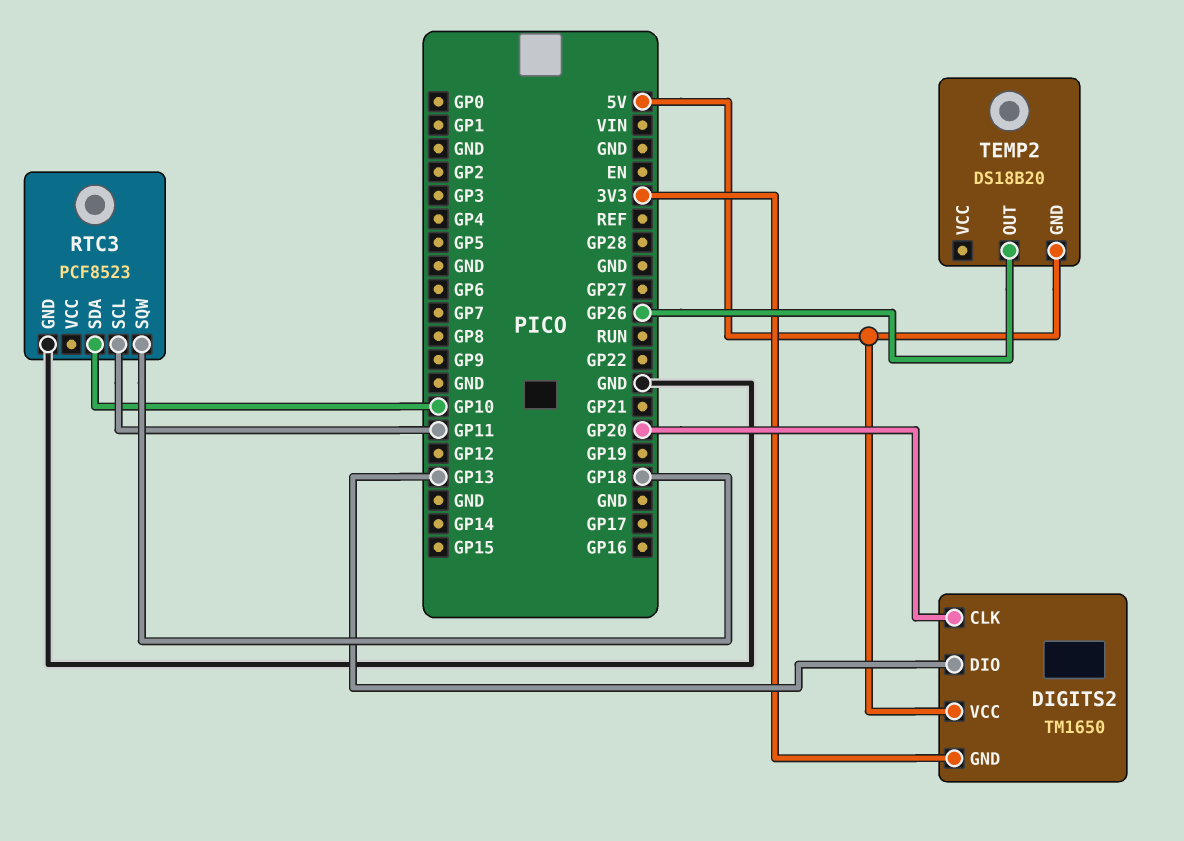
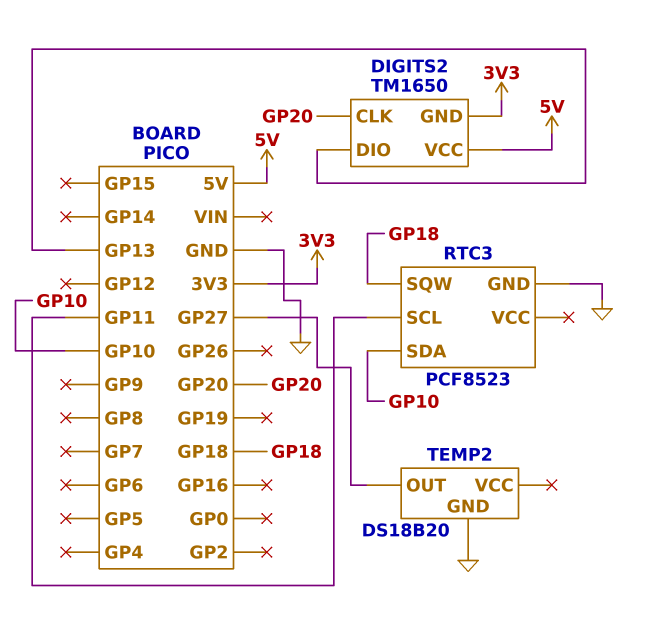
TEMP2 pin GND: 5V -> GND
TEMP2 pin OUT: GP26 -> GP27

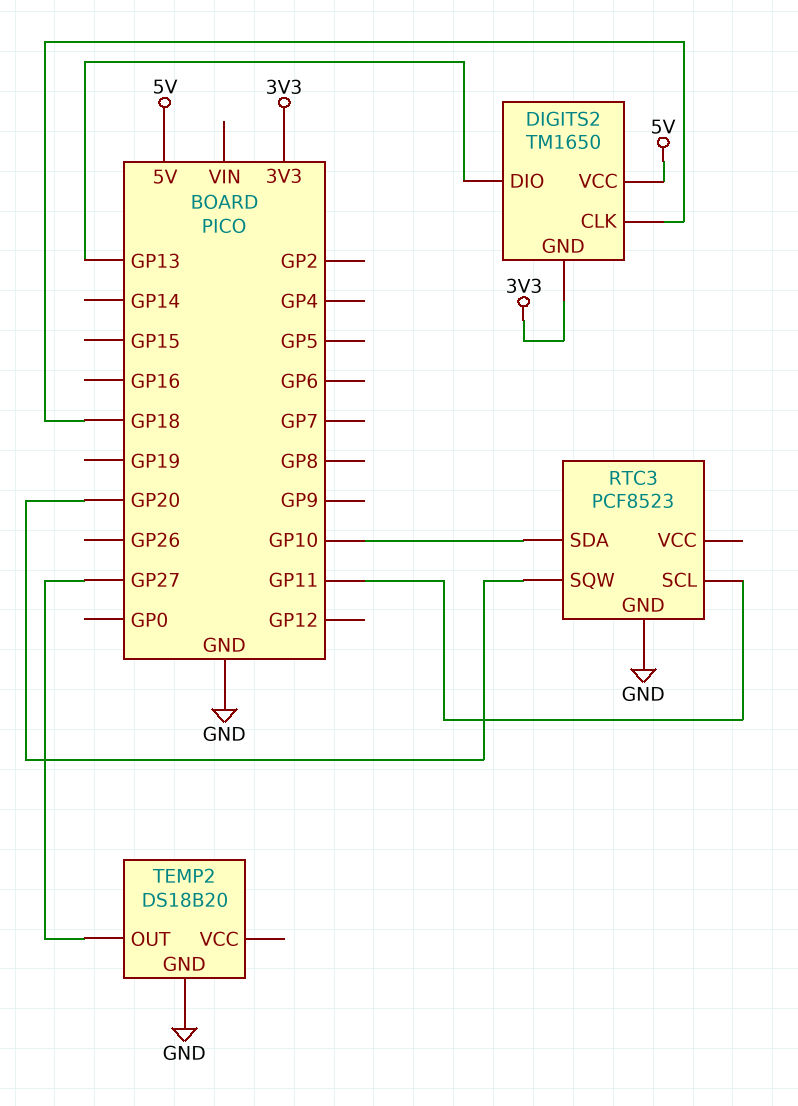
DIGITS2 pin CLK: GP20 -> GP18
RTC3 pin SQW: GP18 -> GP20

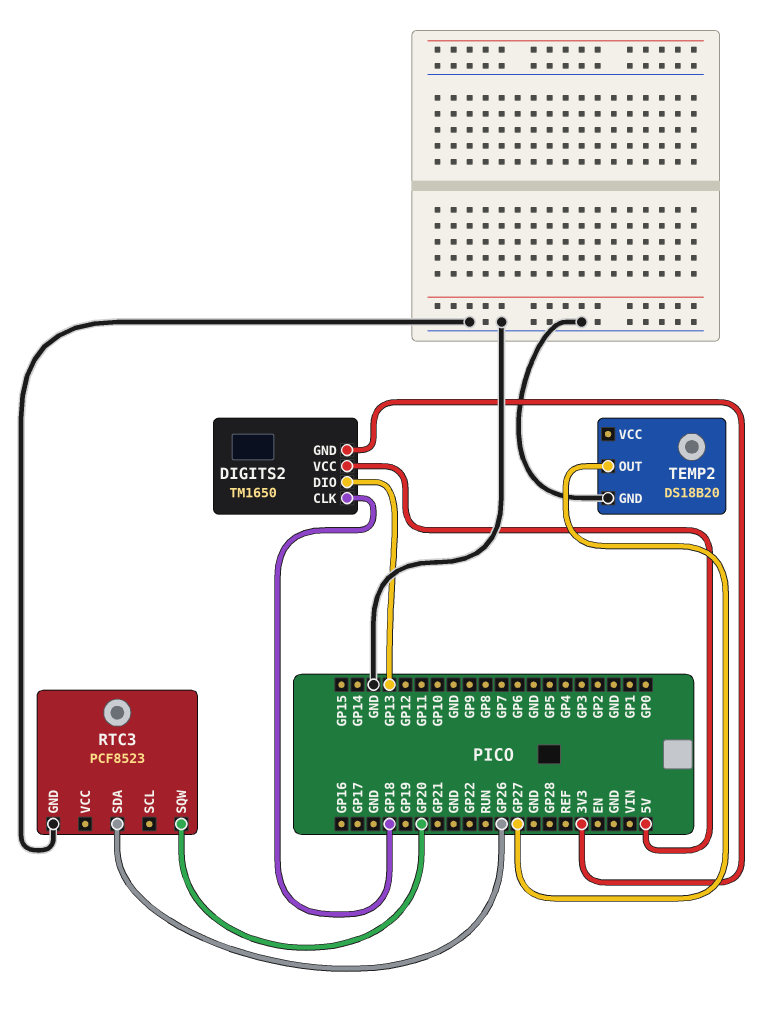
RTC3 pin SCL: GP11 -> none
RTC3 pin SDA: GP10 -> GP26

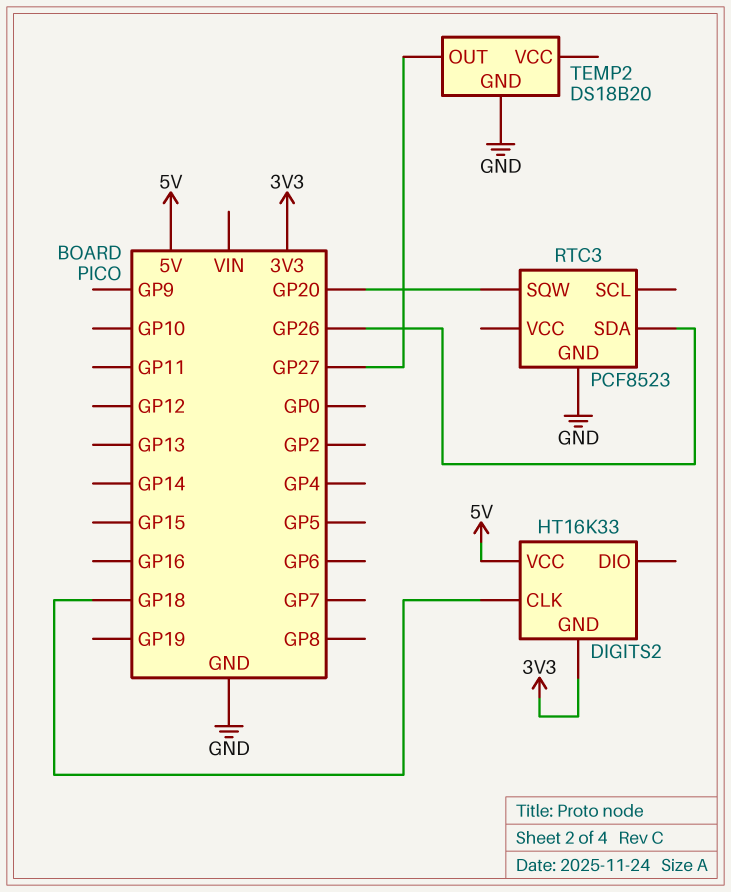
DIGITS2: TM1650 -> HT16K33
DIGITS2 pin DIO: GP13 -> none

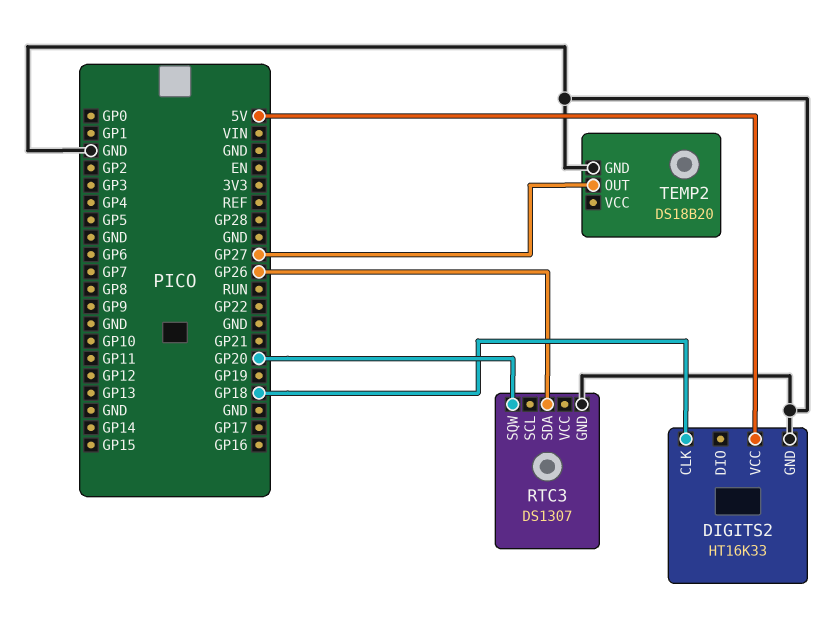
DIGITS2 pin GND: 3V3 -> GND
RTC3: PCF8523 -> DS1307

